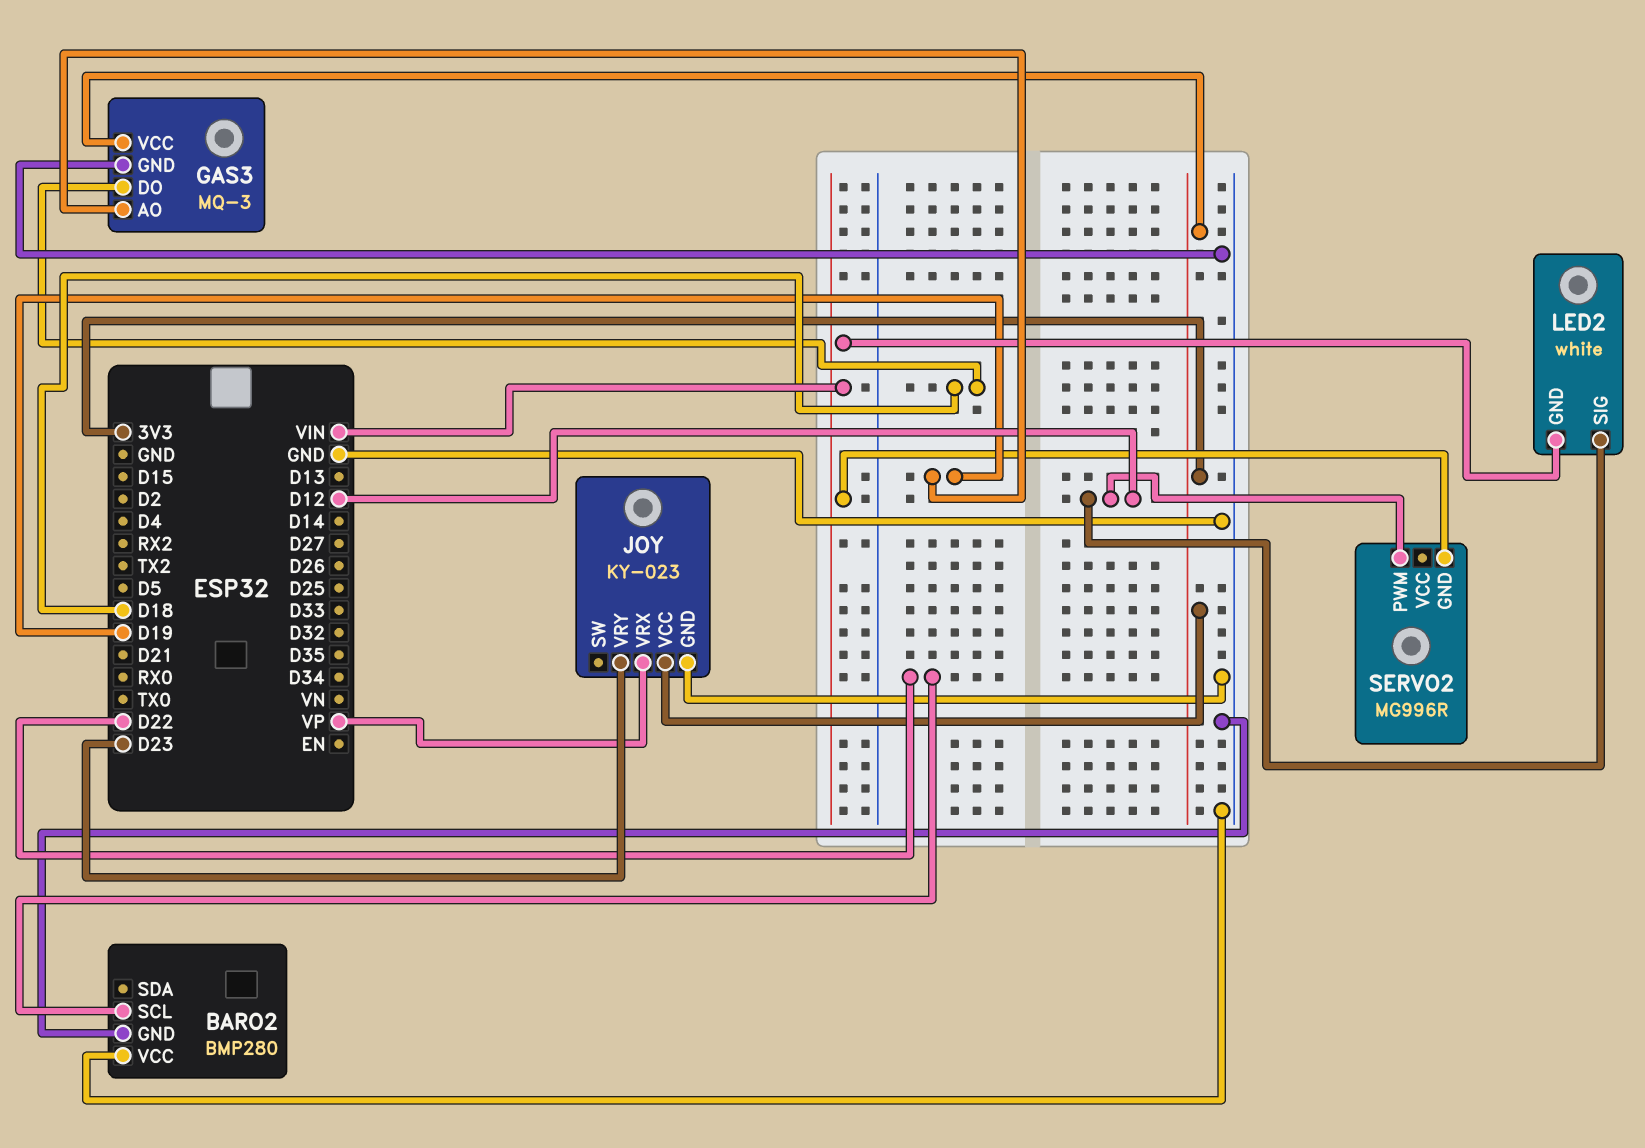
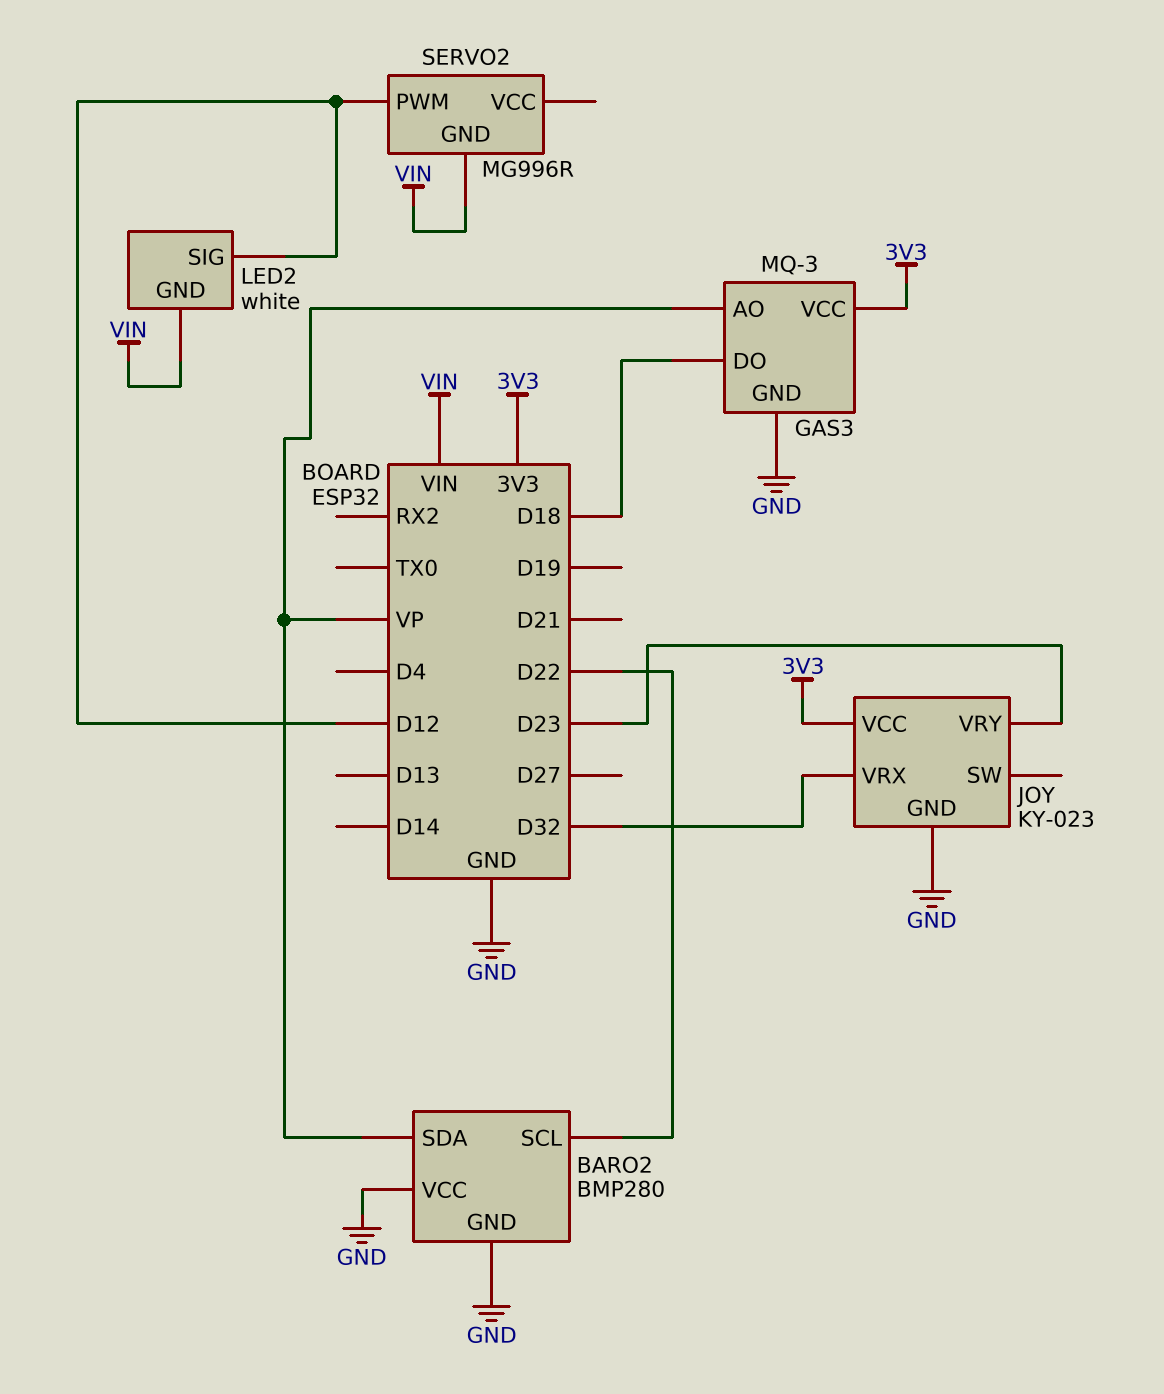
BARO2 pin SDA: none -> VP
GAS3 pin AO: D19 -> VP
JOY pin VRX: VP -> D32

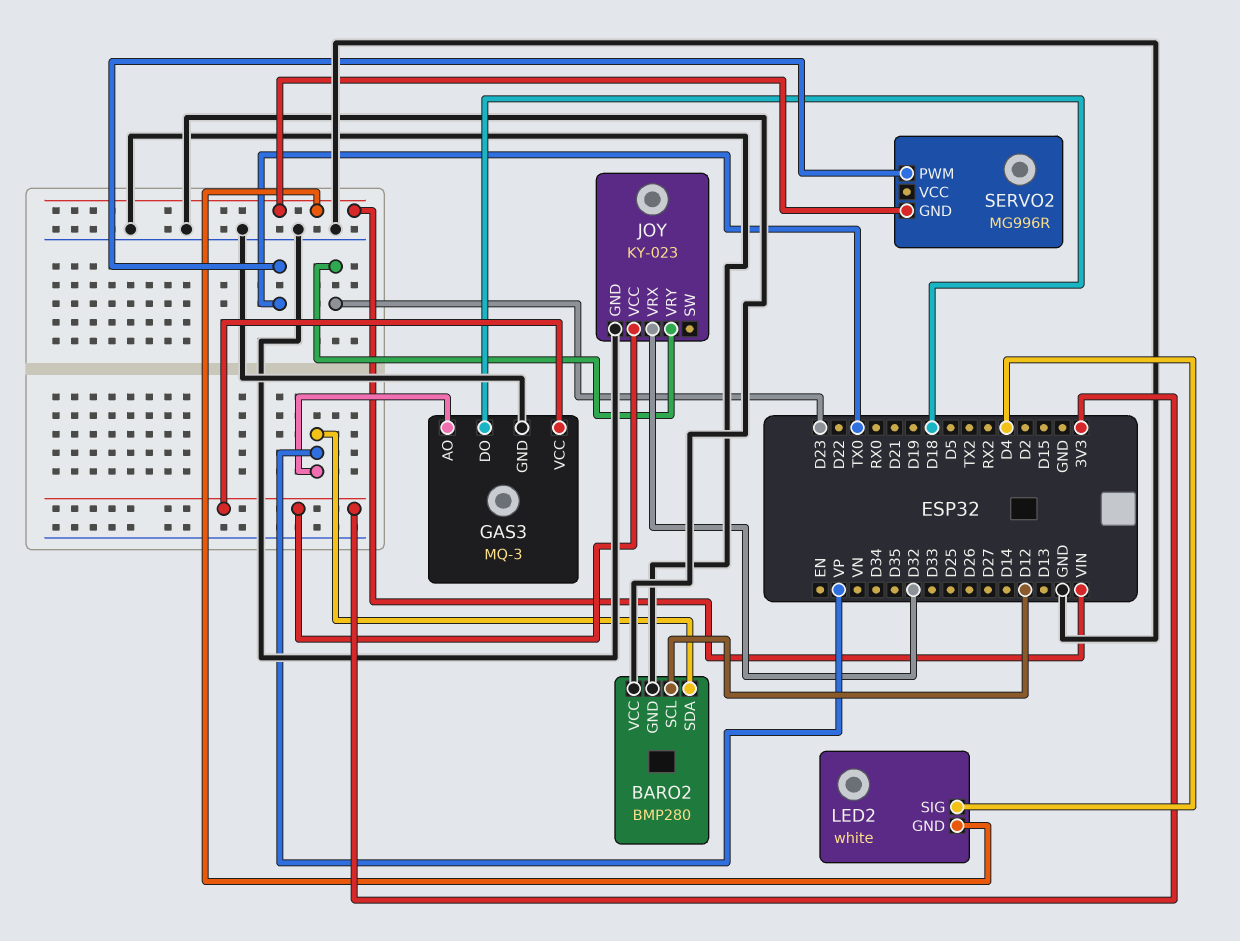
BARO2 pin SCL: D22 -> D12
LED2 pin SIG: D12 -> D4
SERVO2 pin PWM: D12 -> TX0

